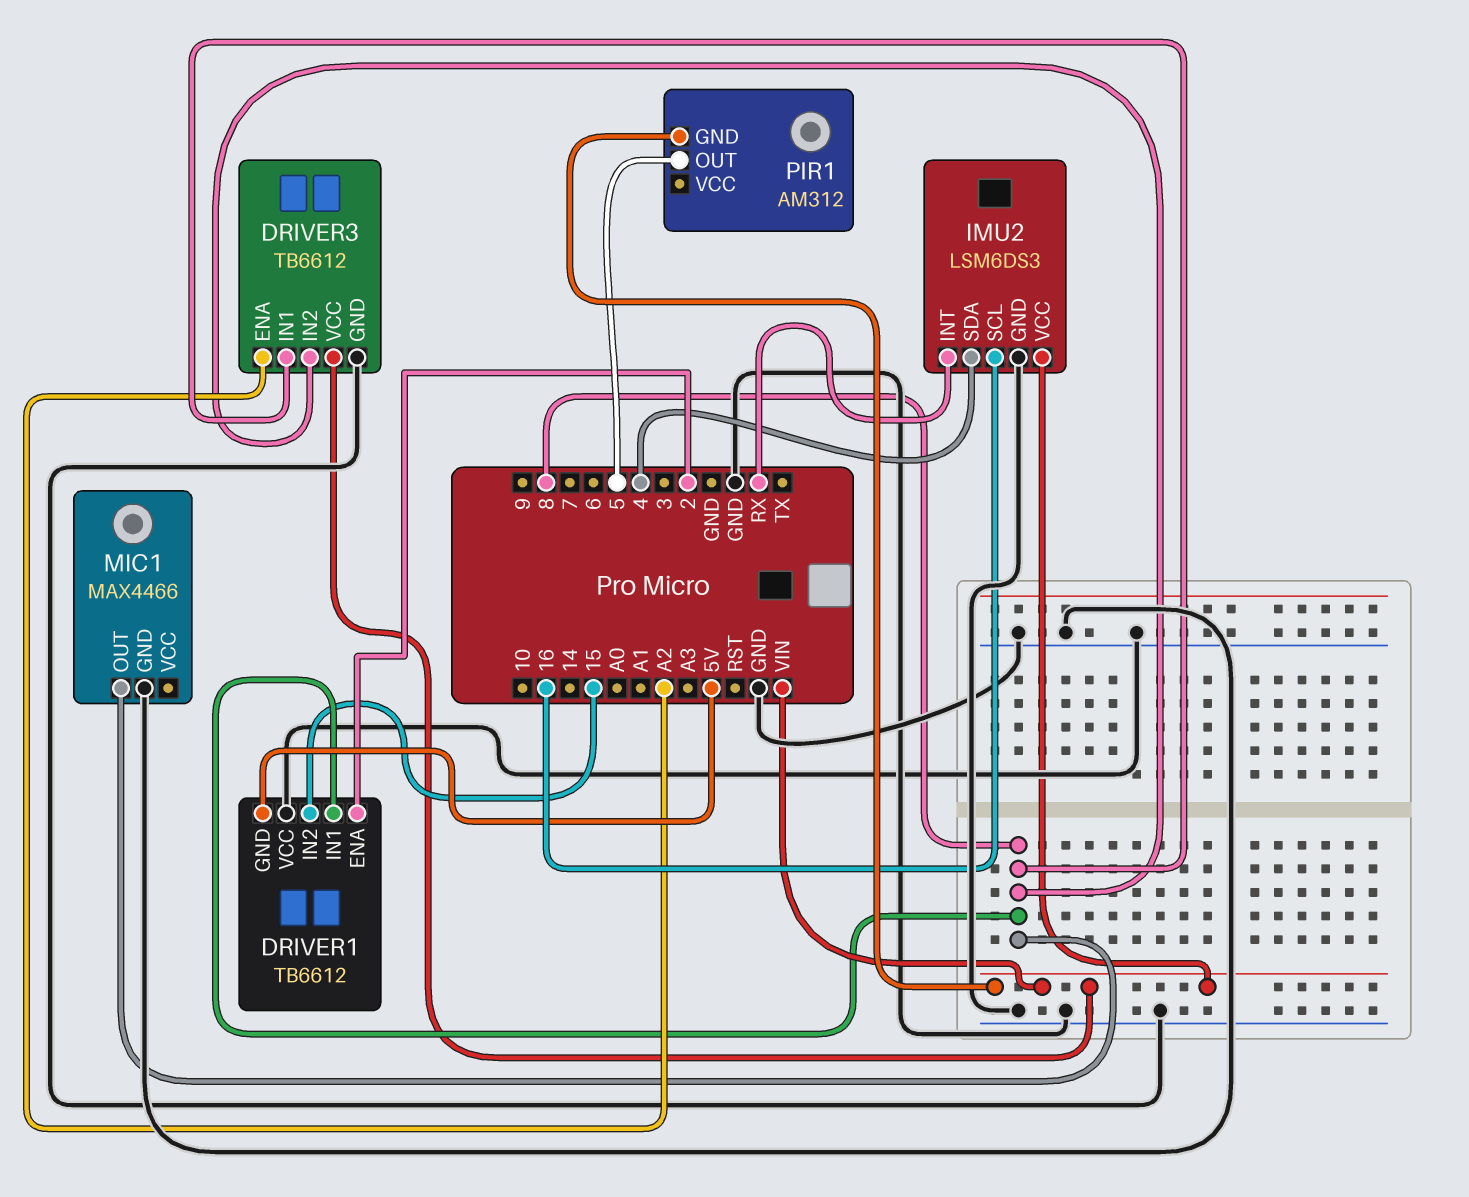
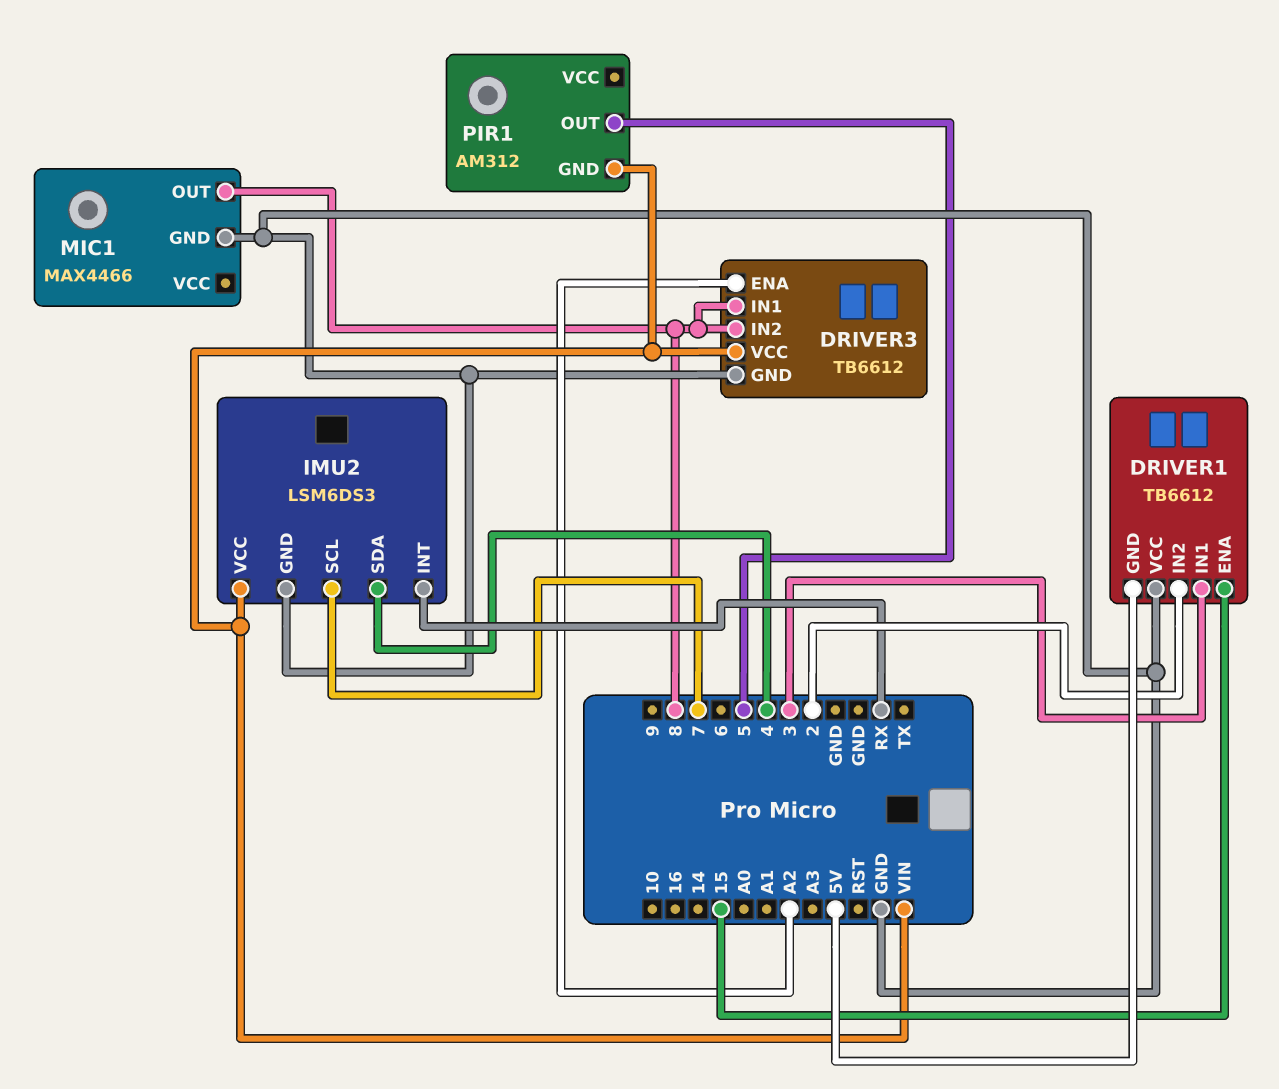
DRIVER1 pin ENA: 2 -> 15
DRIVER1 pin IN1: 8 -> 3
DRIVER1 pin IN2: 15 -> 2
IMU2 pin SCL: 16 -> 7

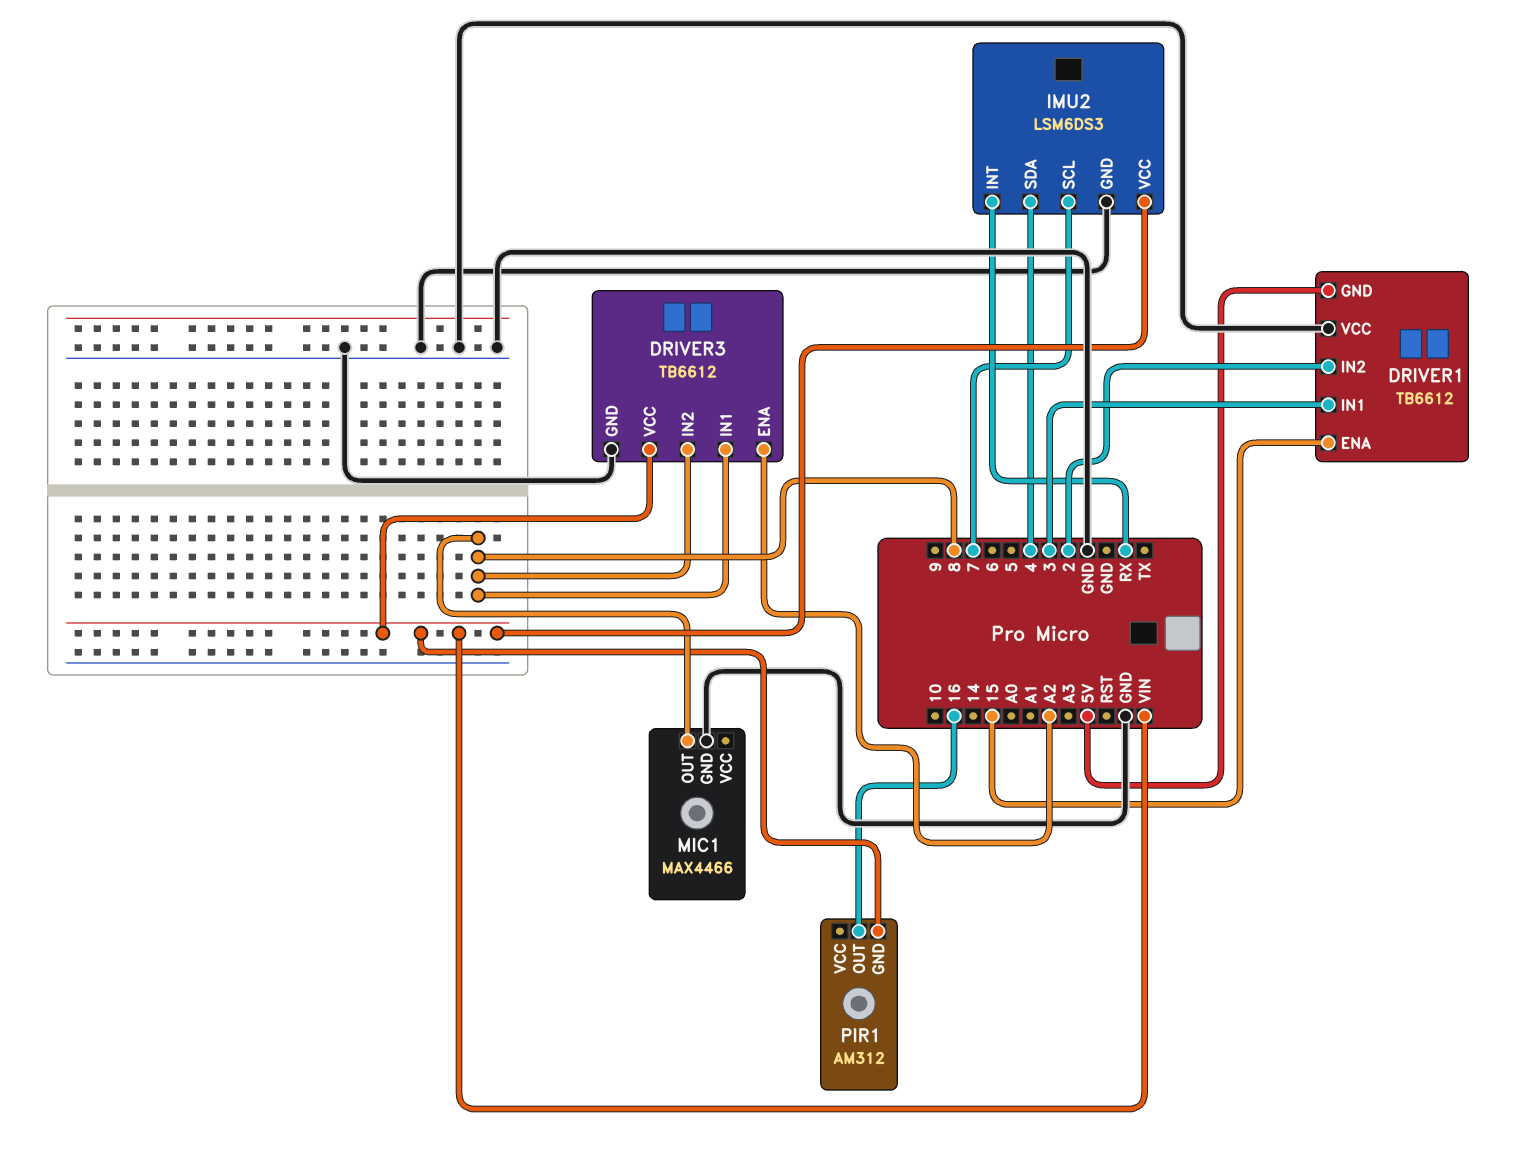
PIR1 pin OUT: 5 -> 16

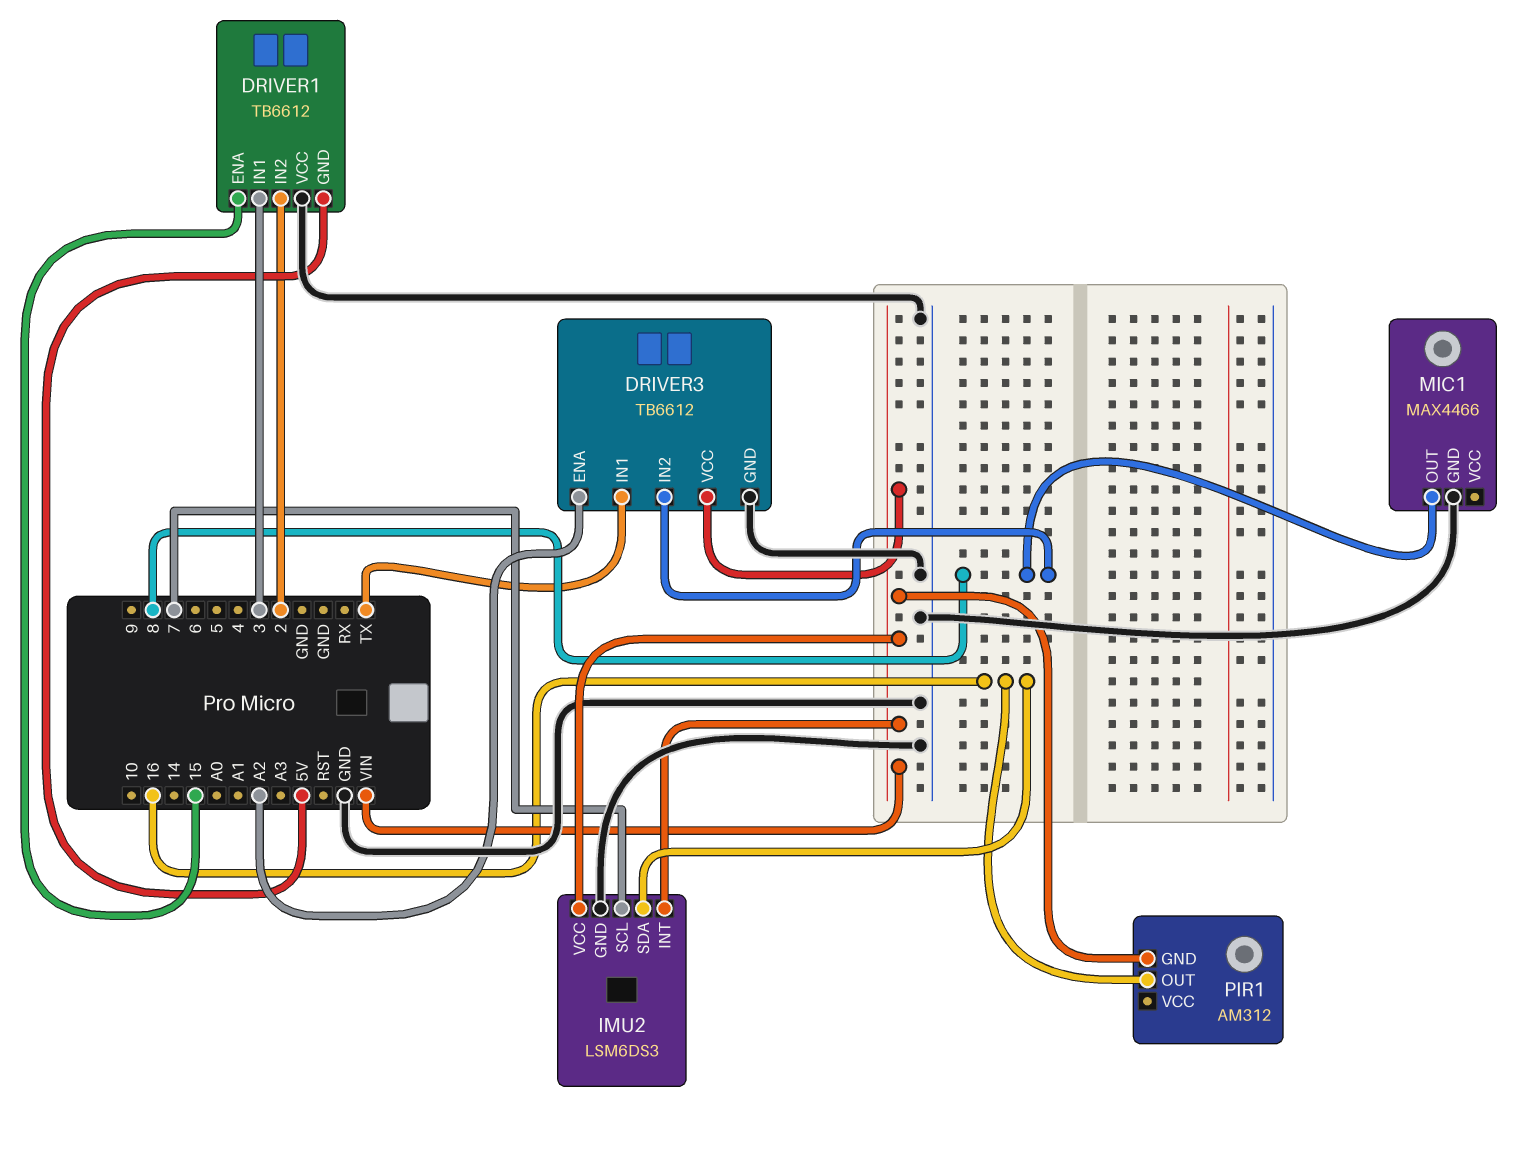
DRIVER3 pin IN1: 8 -> TX
IMU2 pin INT: RX -> VIN
IMU2 pin SDA: 4 -> 16

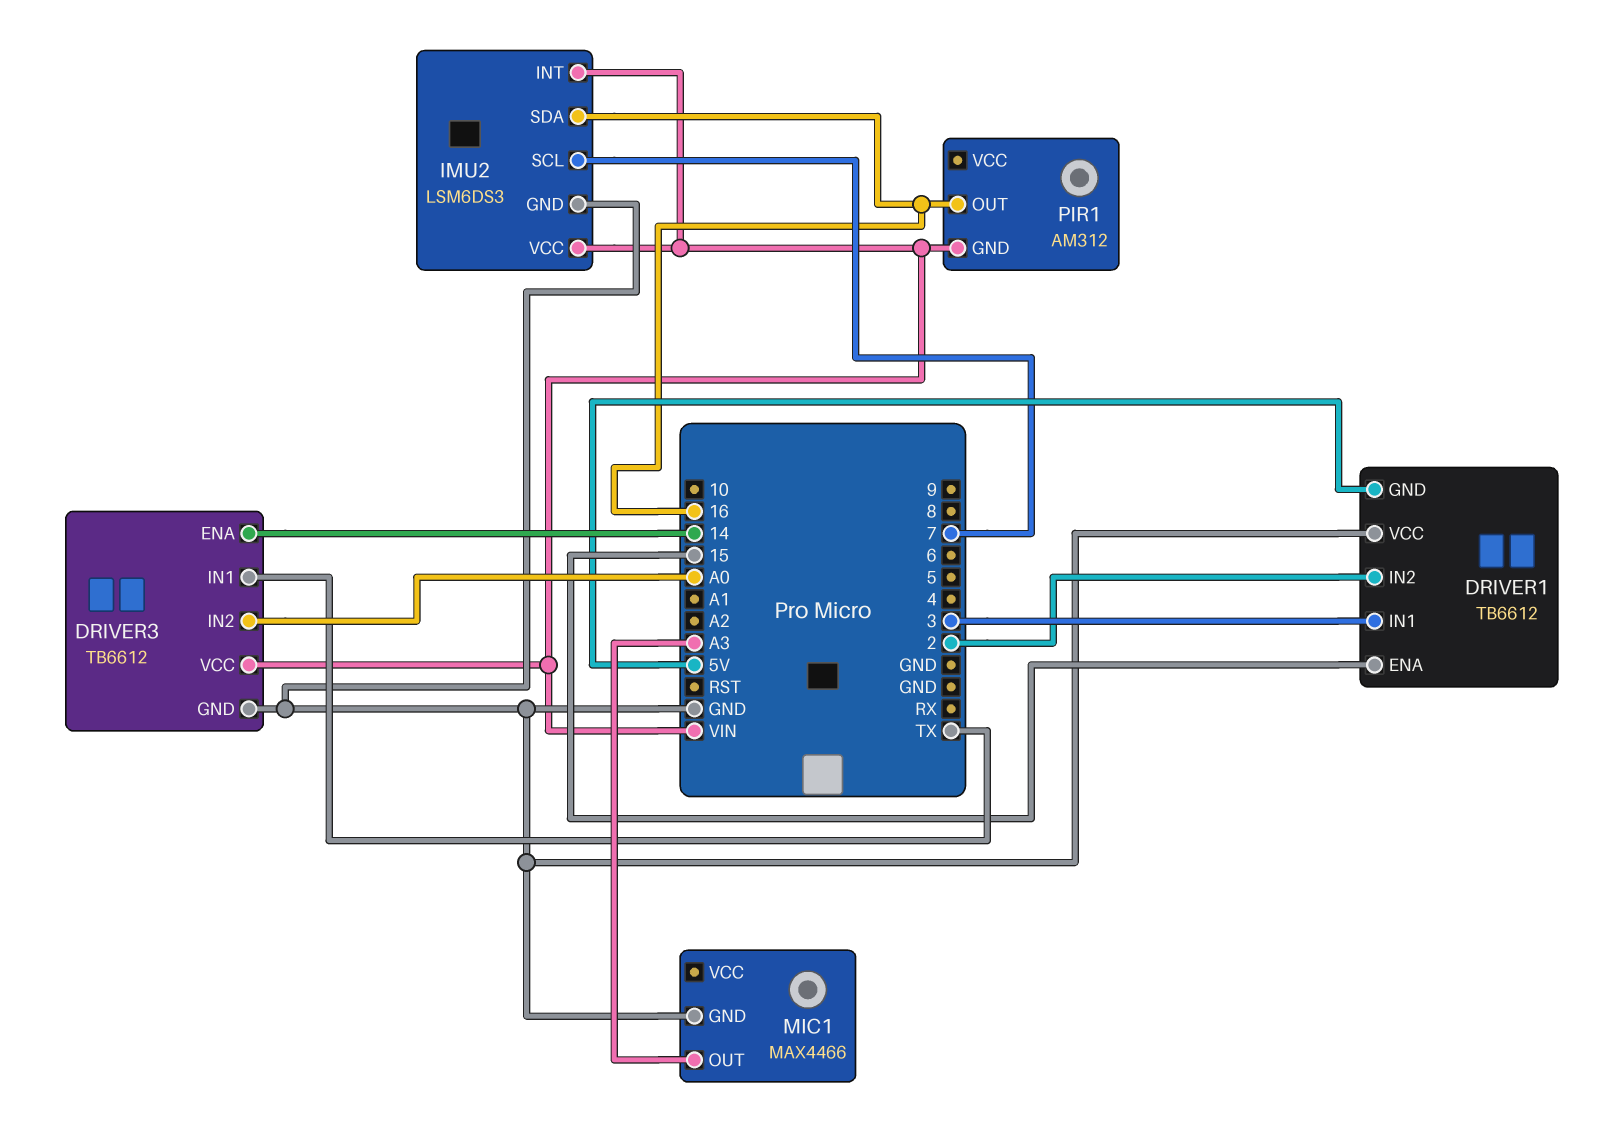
DRIVER3 pin ENA: A2 -> 14
DRIVER3 pin IN2: 8 -> A0
MIC1 pin OUT: 8 -> A3

